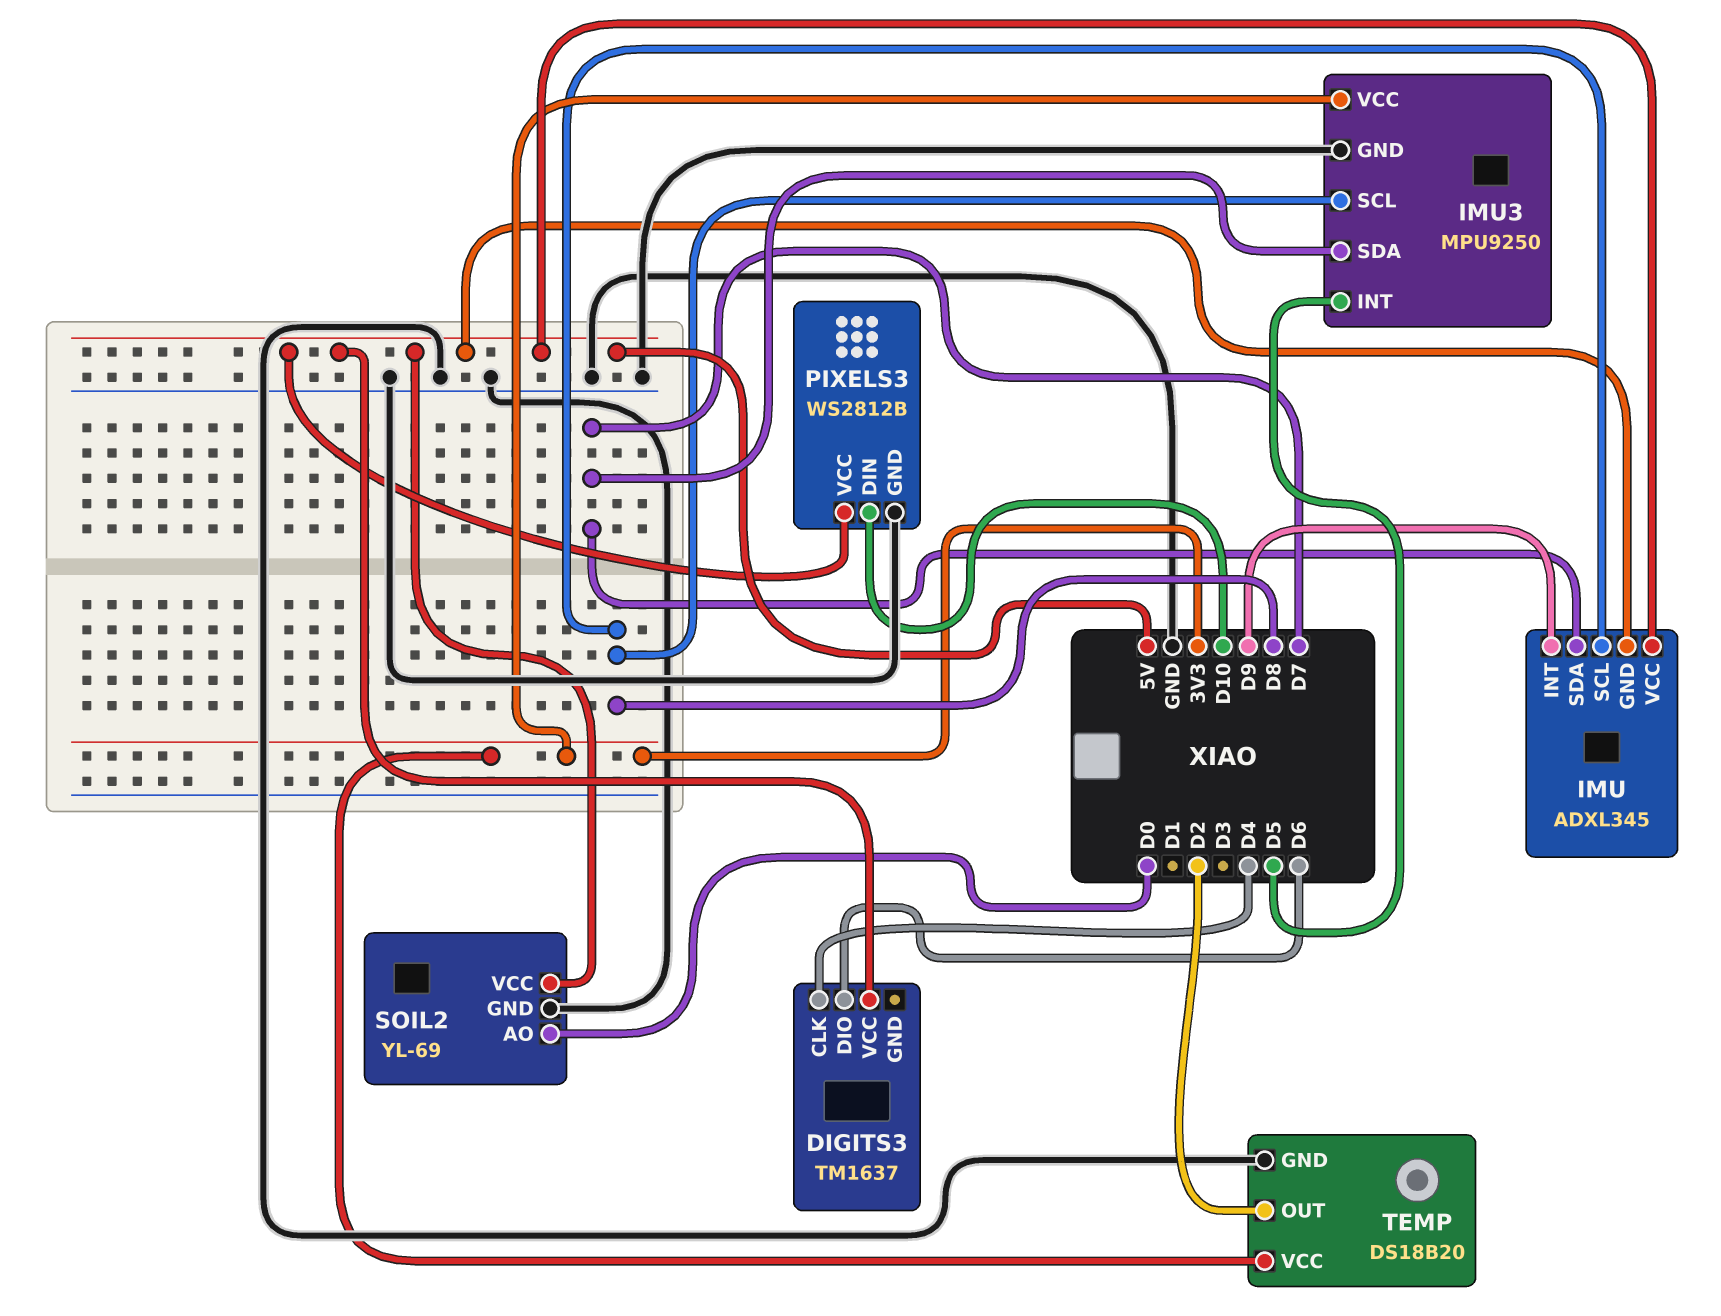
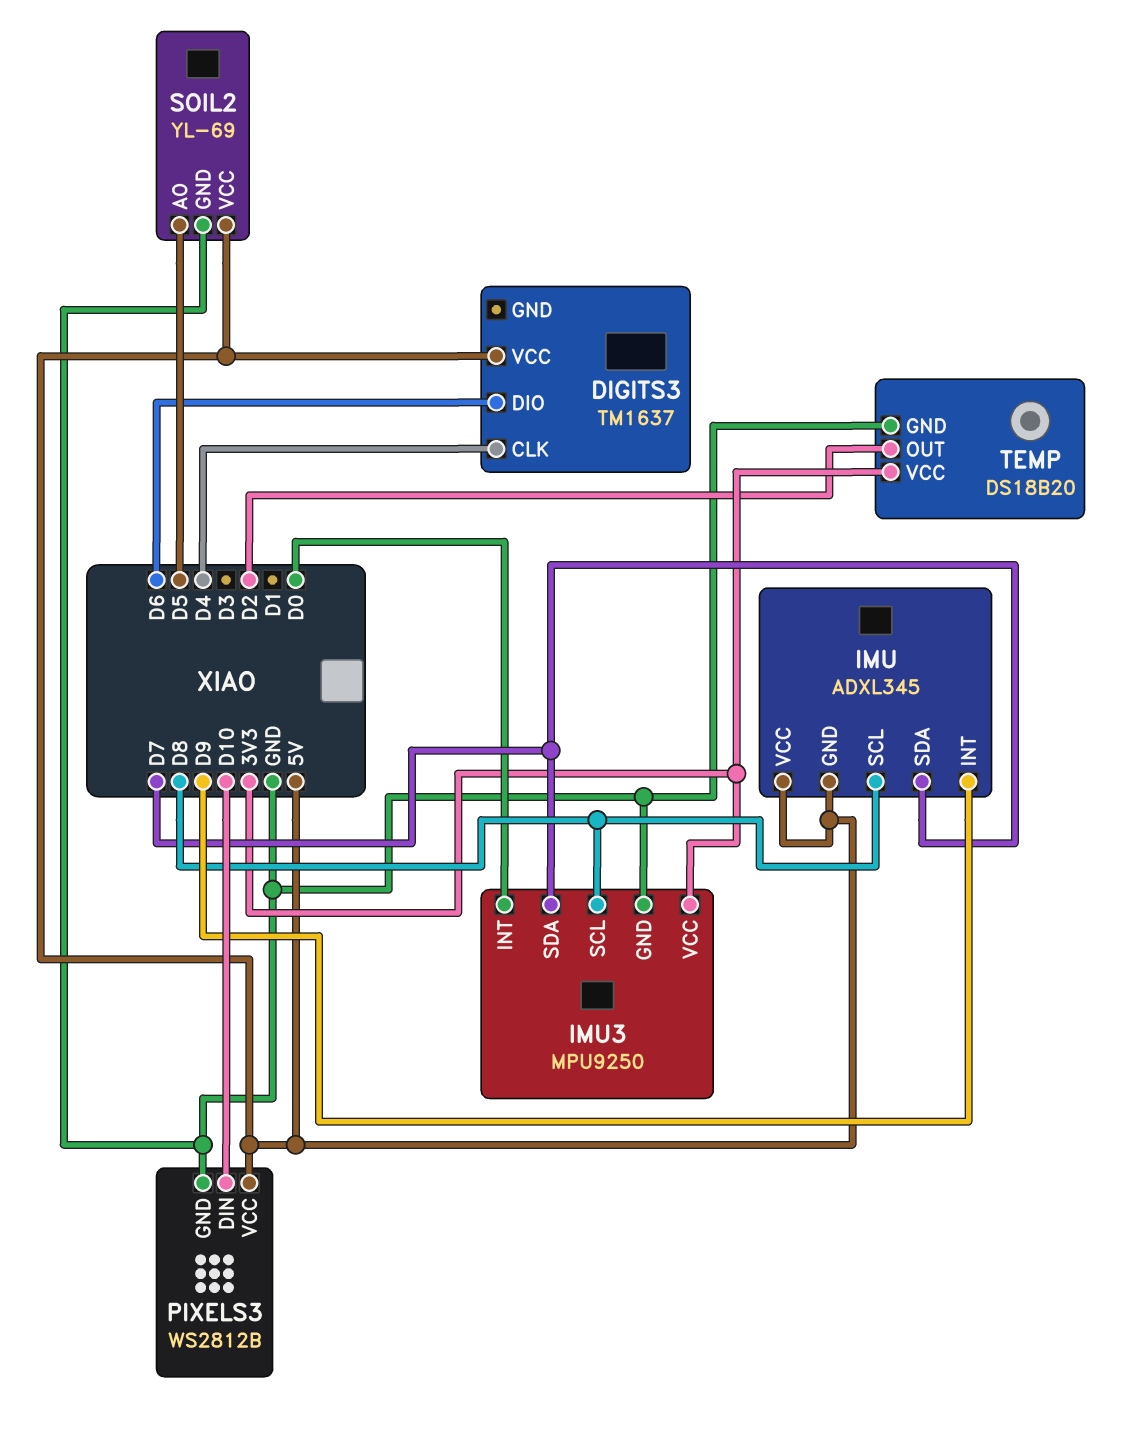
IMU3 pin INT: D5 -> D0
SOIL2 pin AO: D0 -> D5

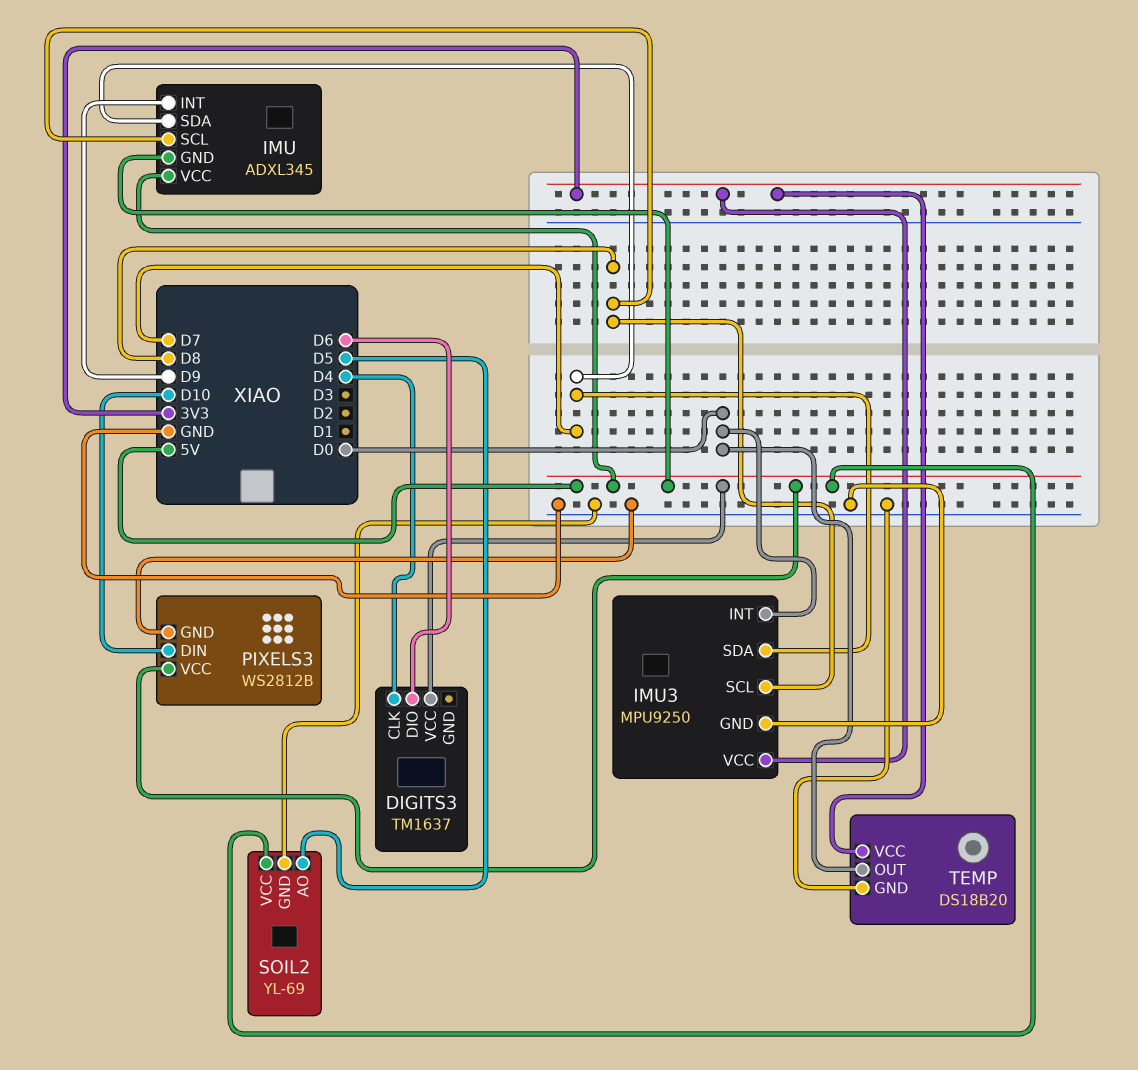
TEMP pin OUT: D2 -> D0

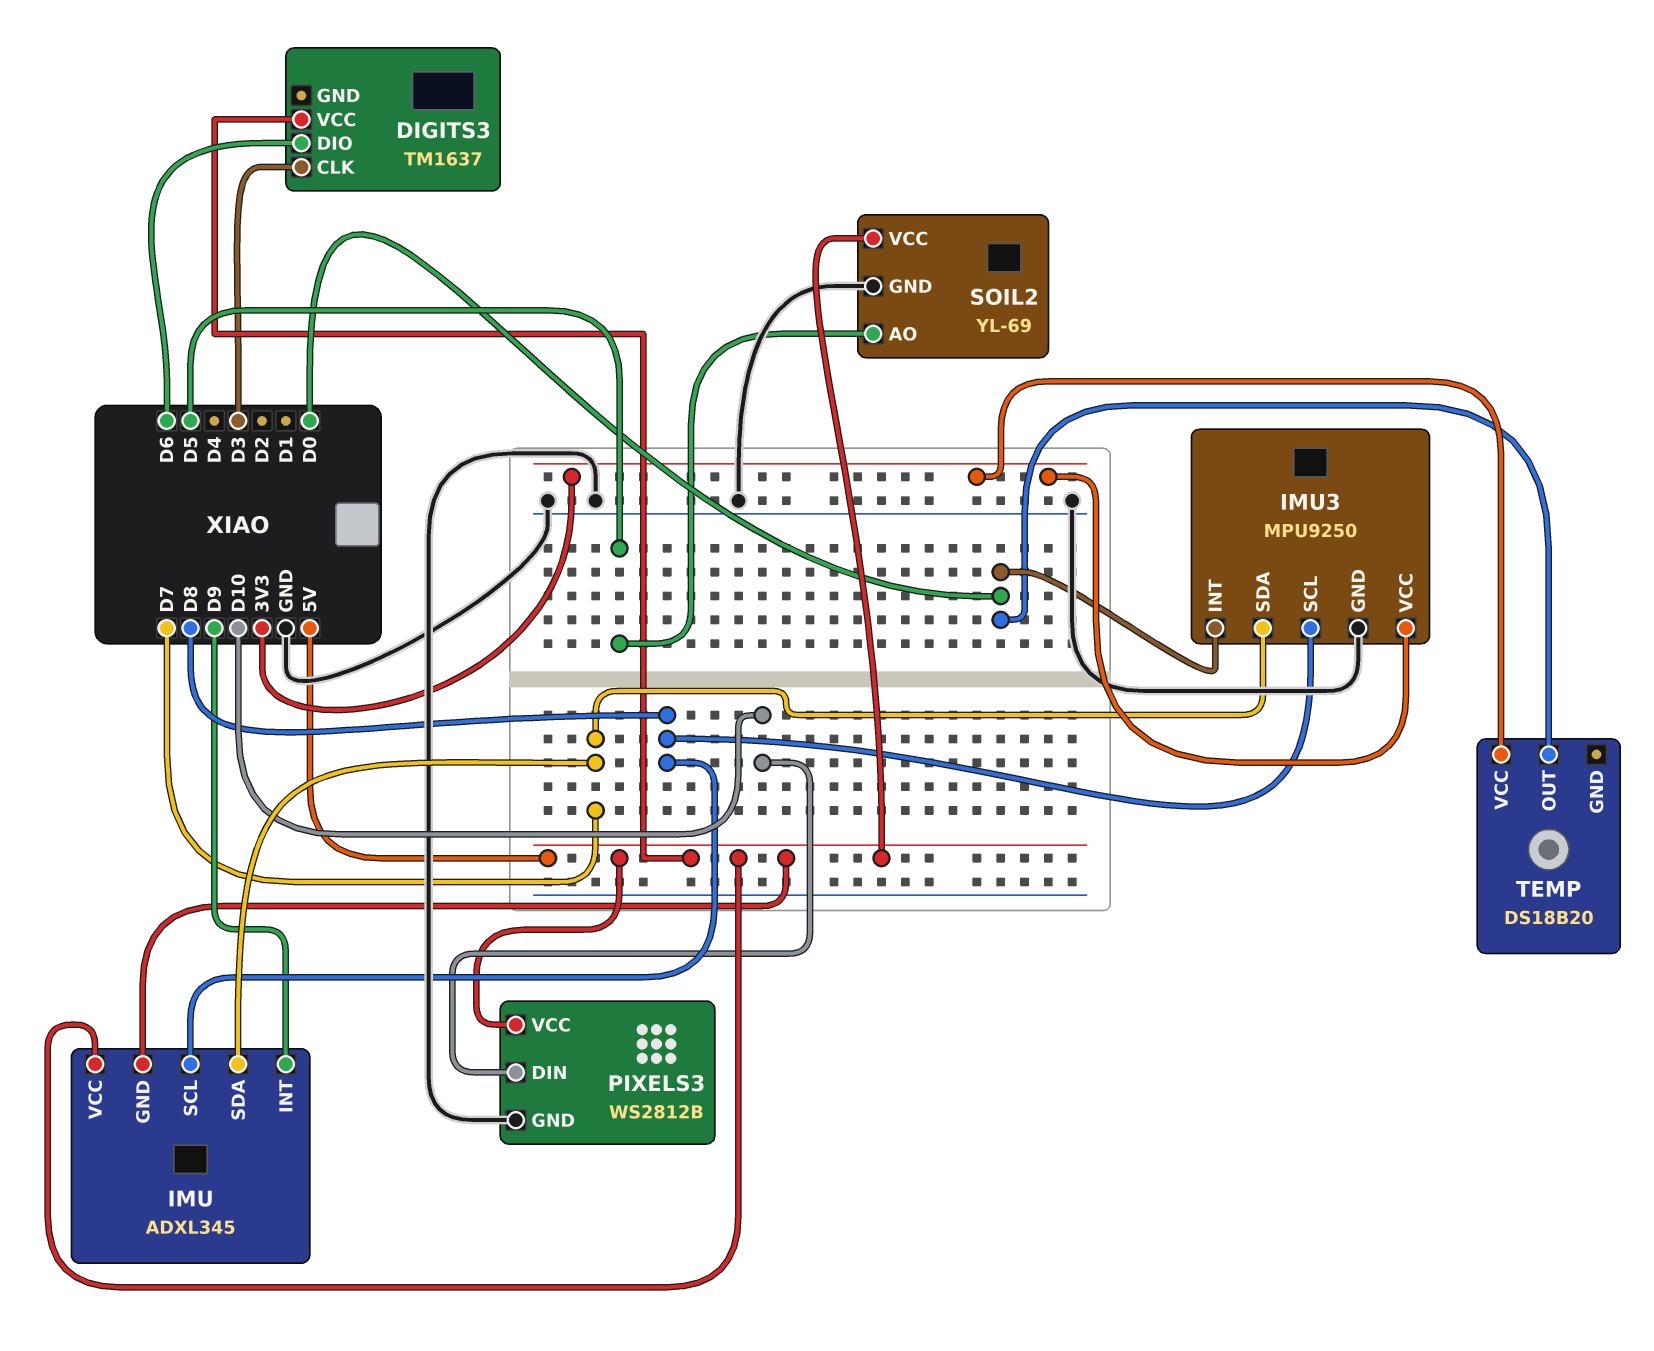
DIGITS3 pin CLK: D4 -> D3
TEMP pin GND: GND -> none

